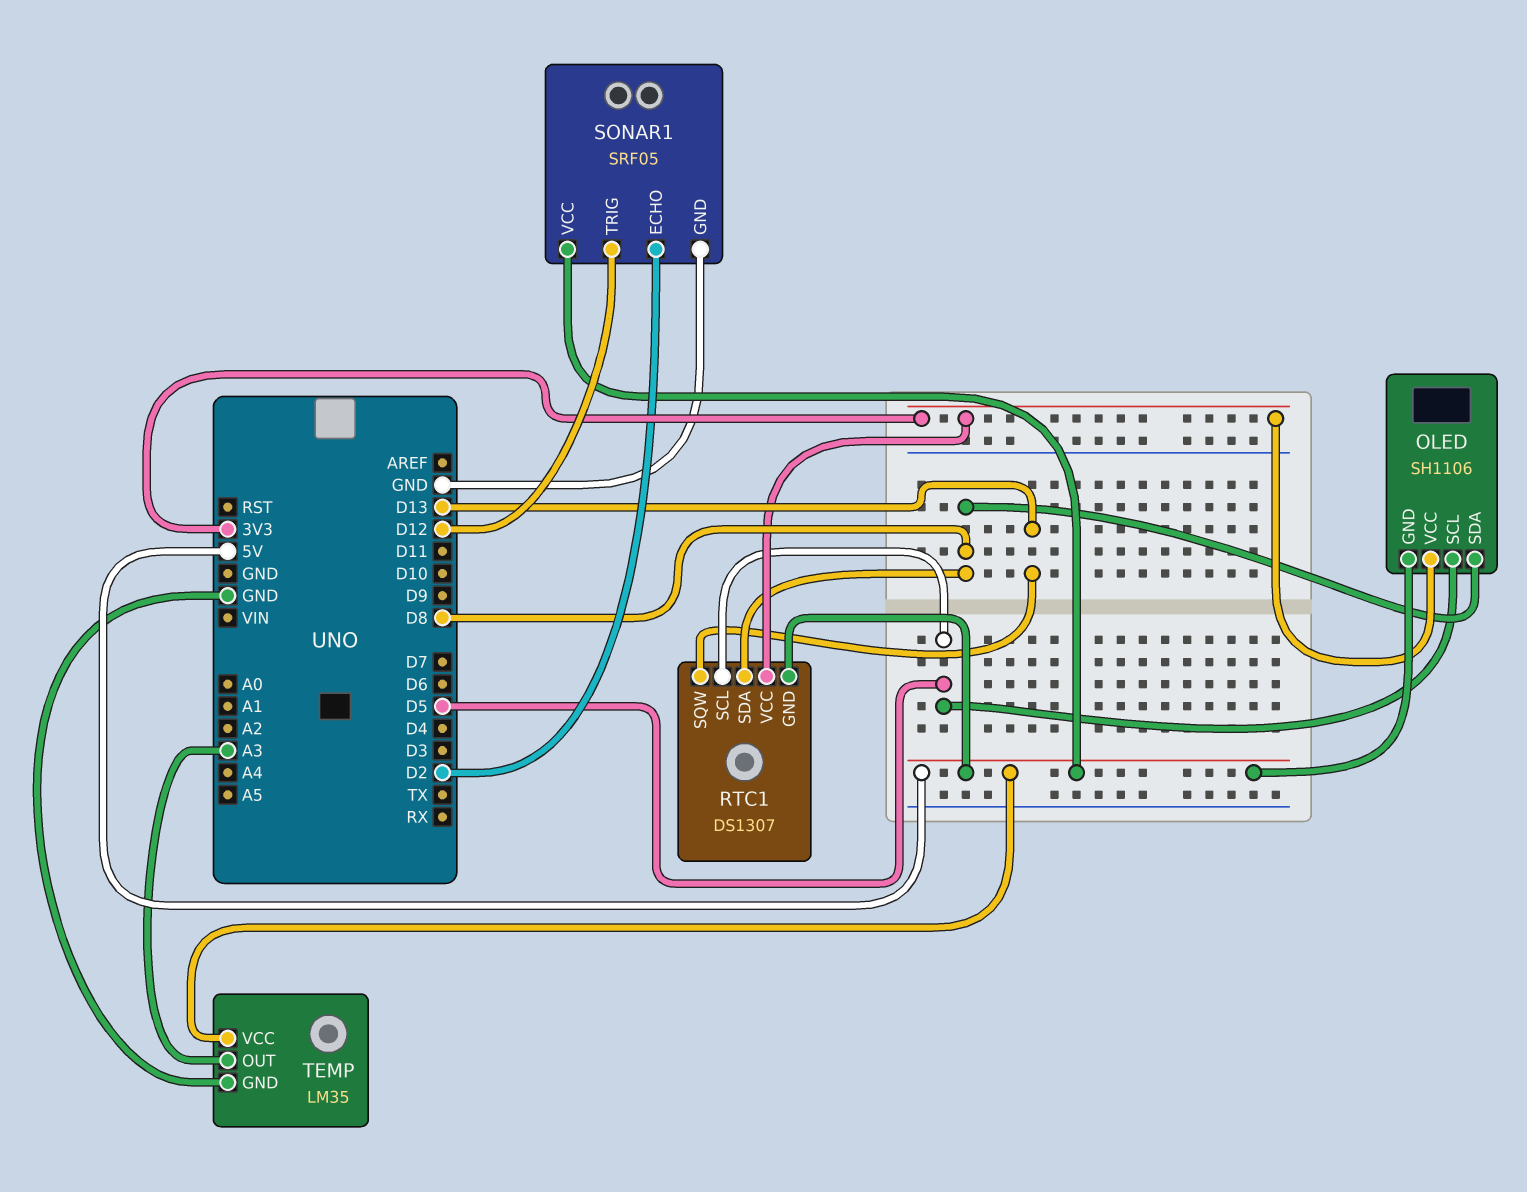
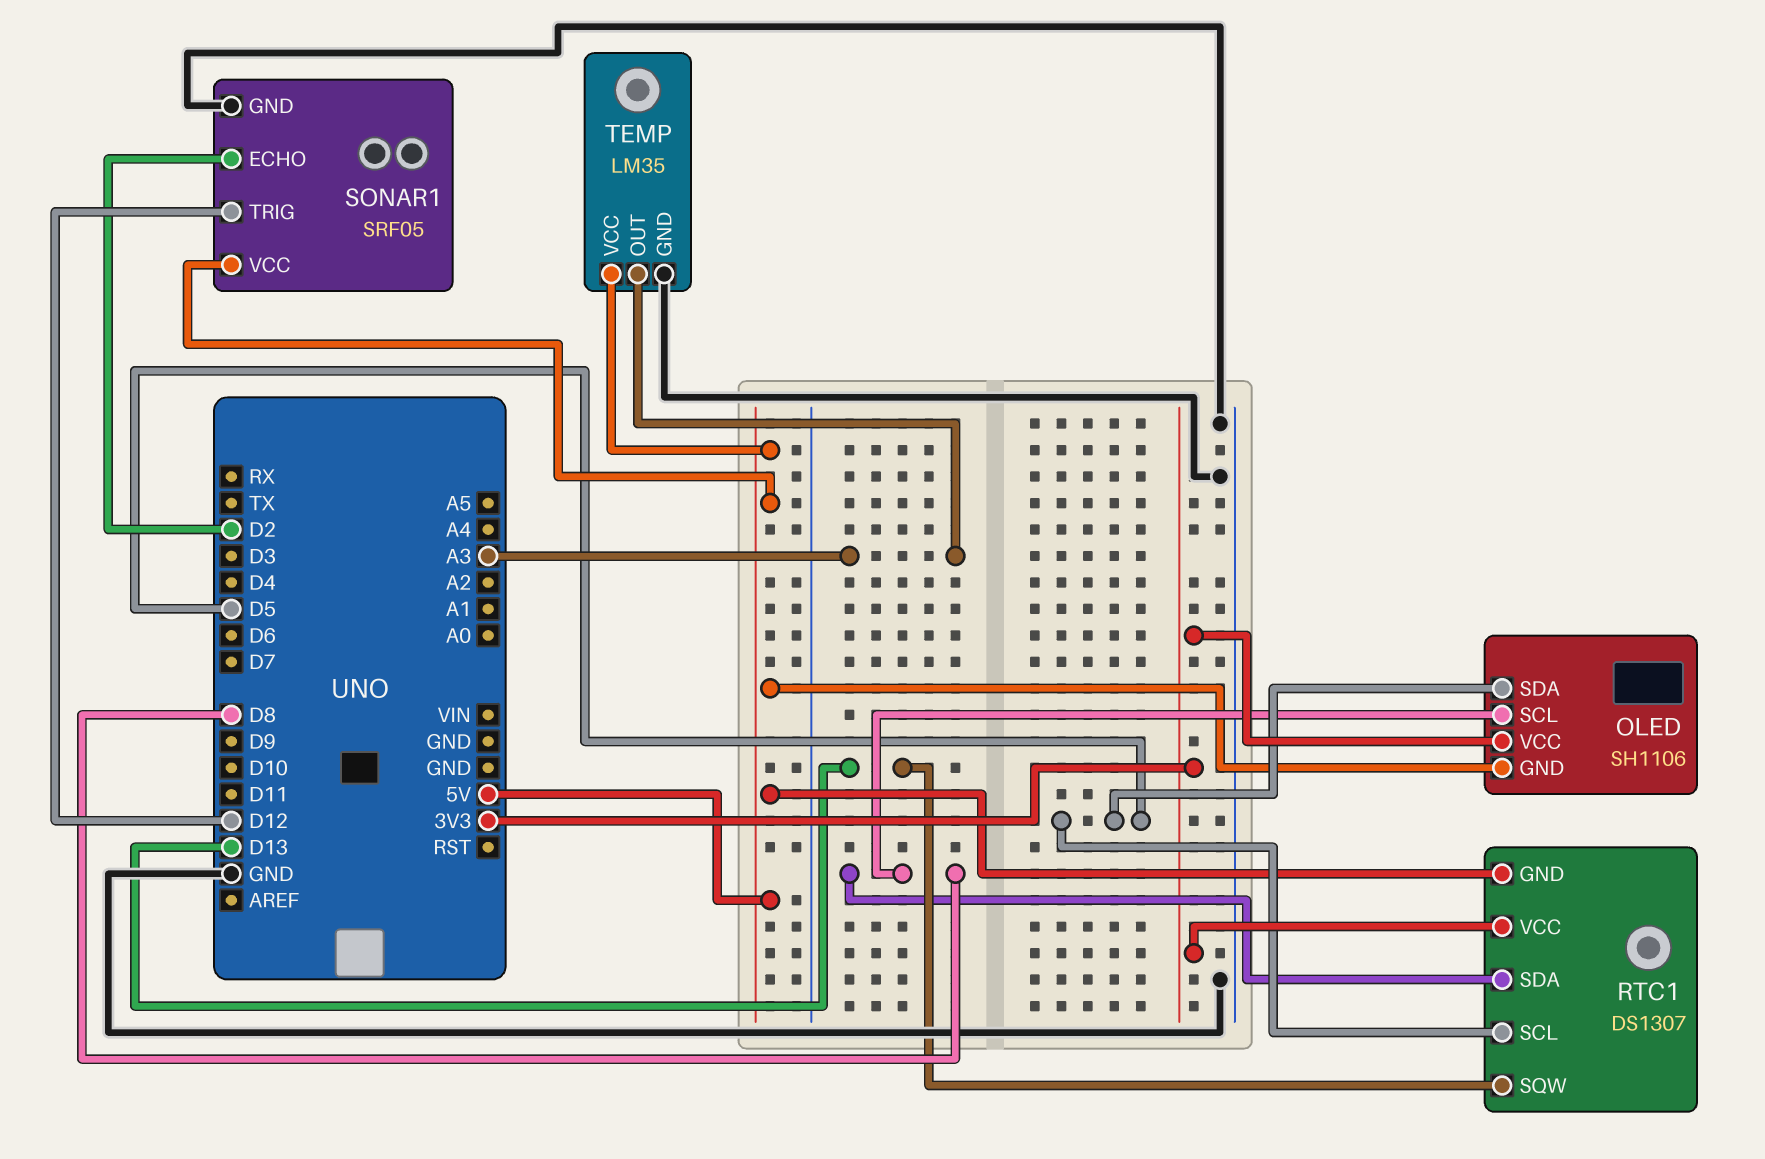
OLED pin SCL: D5 -> D8
OLED pin SDA: D8 -> D5

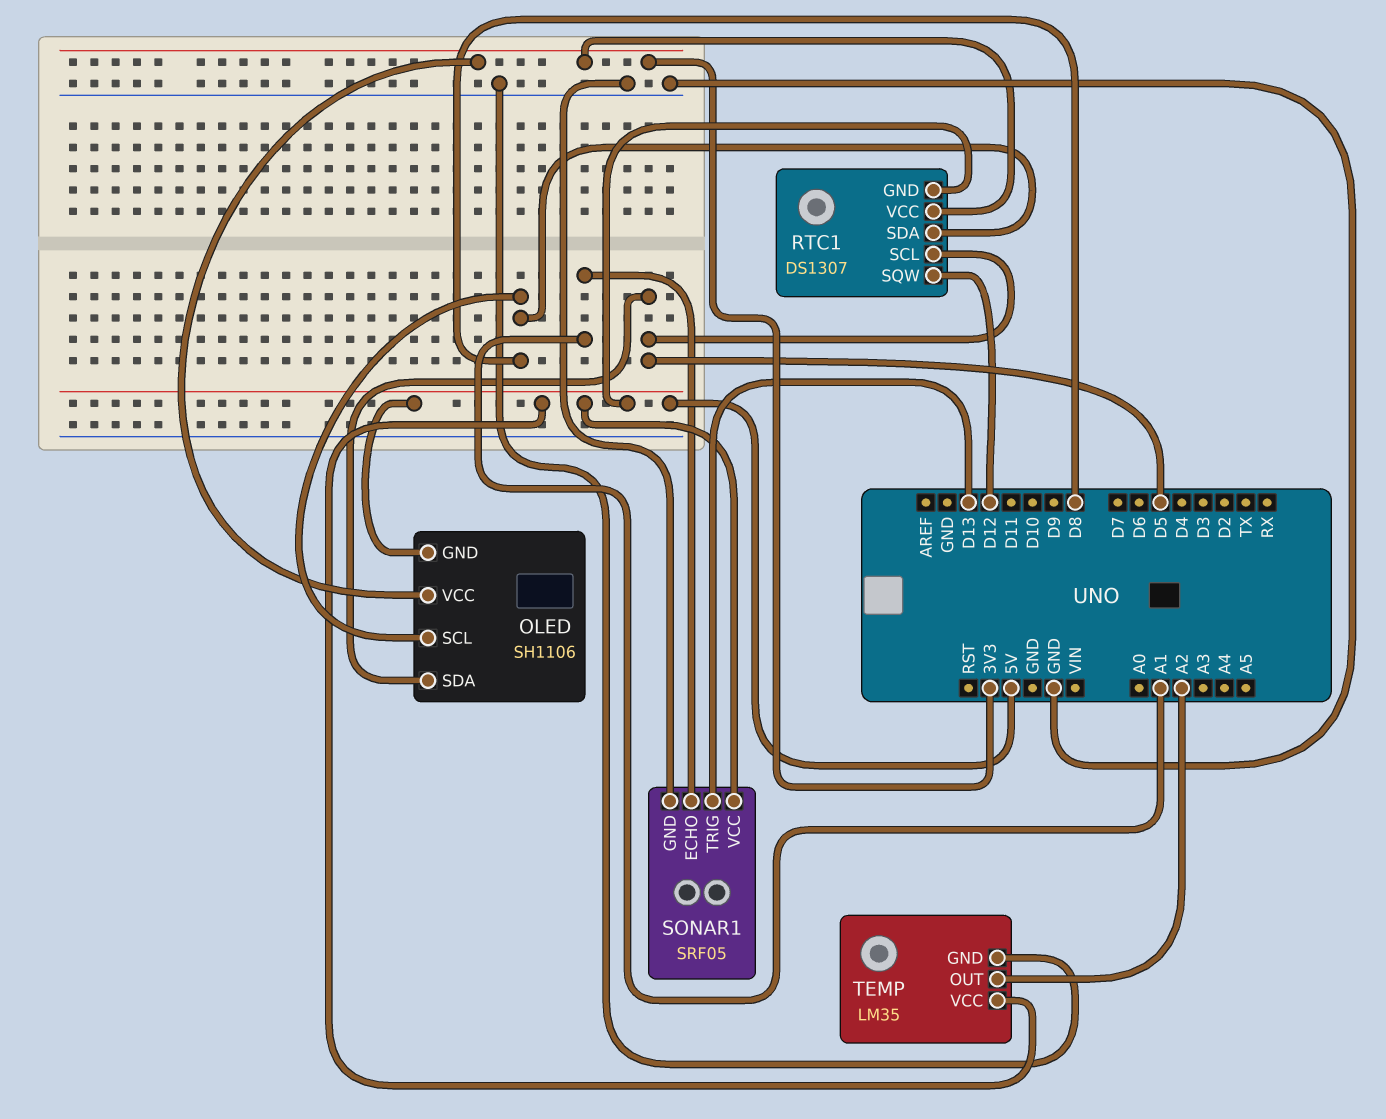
RTC1 pin SQW: D13 -> D12
SONAR1 pin ECHO: D2 -> A1
SONAR1 pin TRIG: D12 -> D13
TEMP pin OUT: A3 -> A2

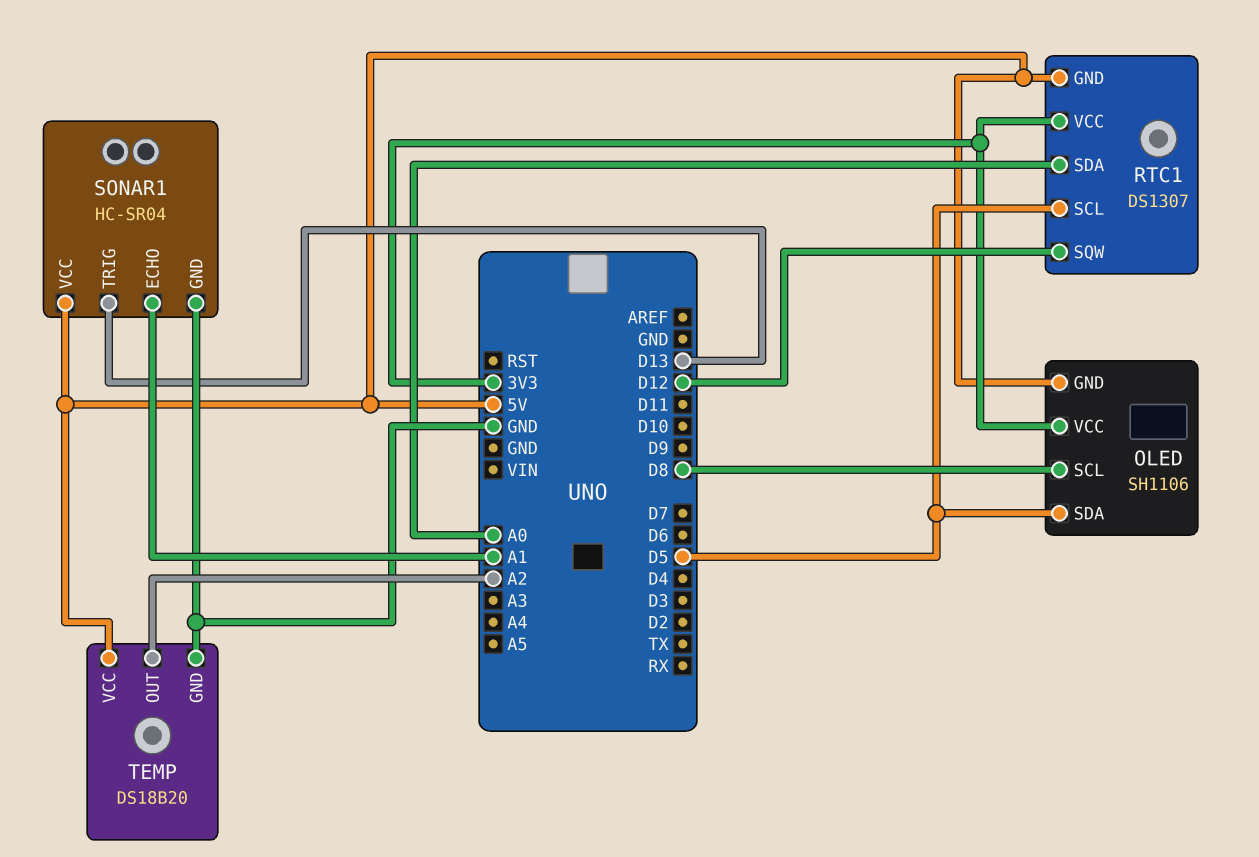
RTC1 pin SDA: D8 -> A0
SONAR1: SRF05 -> HC-SR04
TEMP: LM35 -> DS18B20

